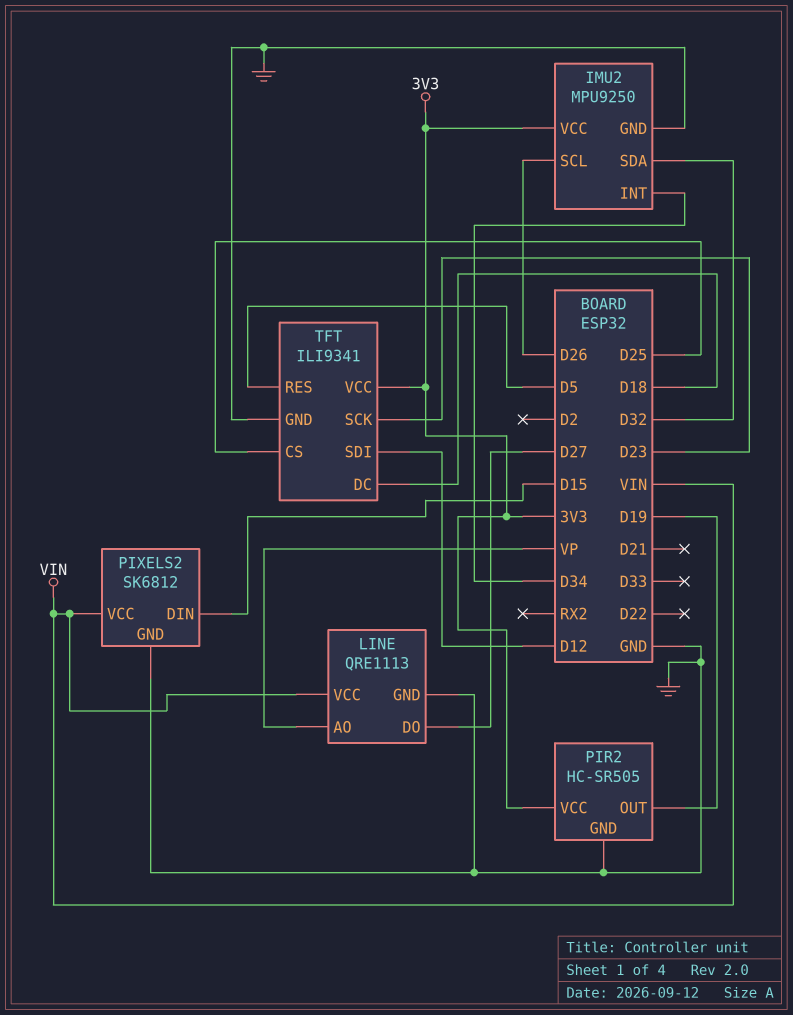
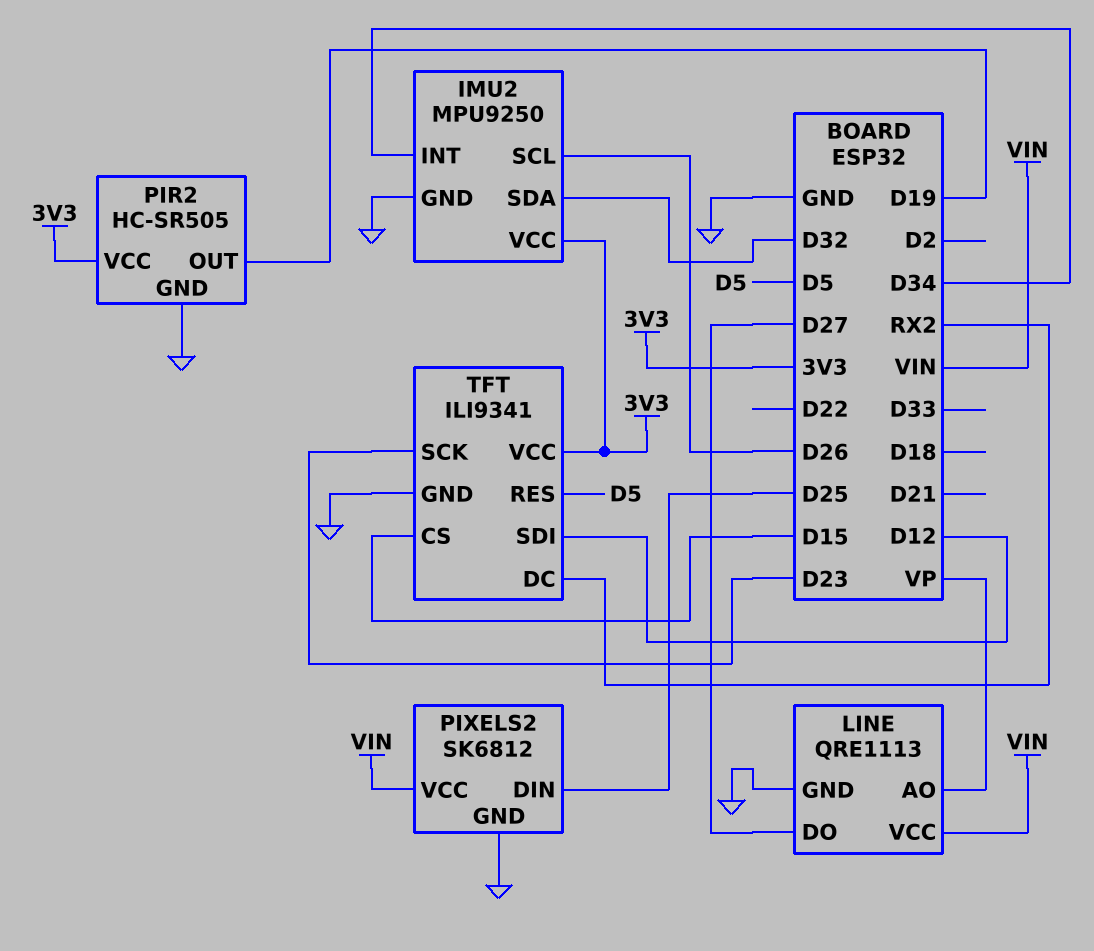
PIXELS2 pin DIN: D15 -> D25
TFT pin CS: D25 -> D15
TFT pin DC: D18 -> RX2

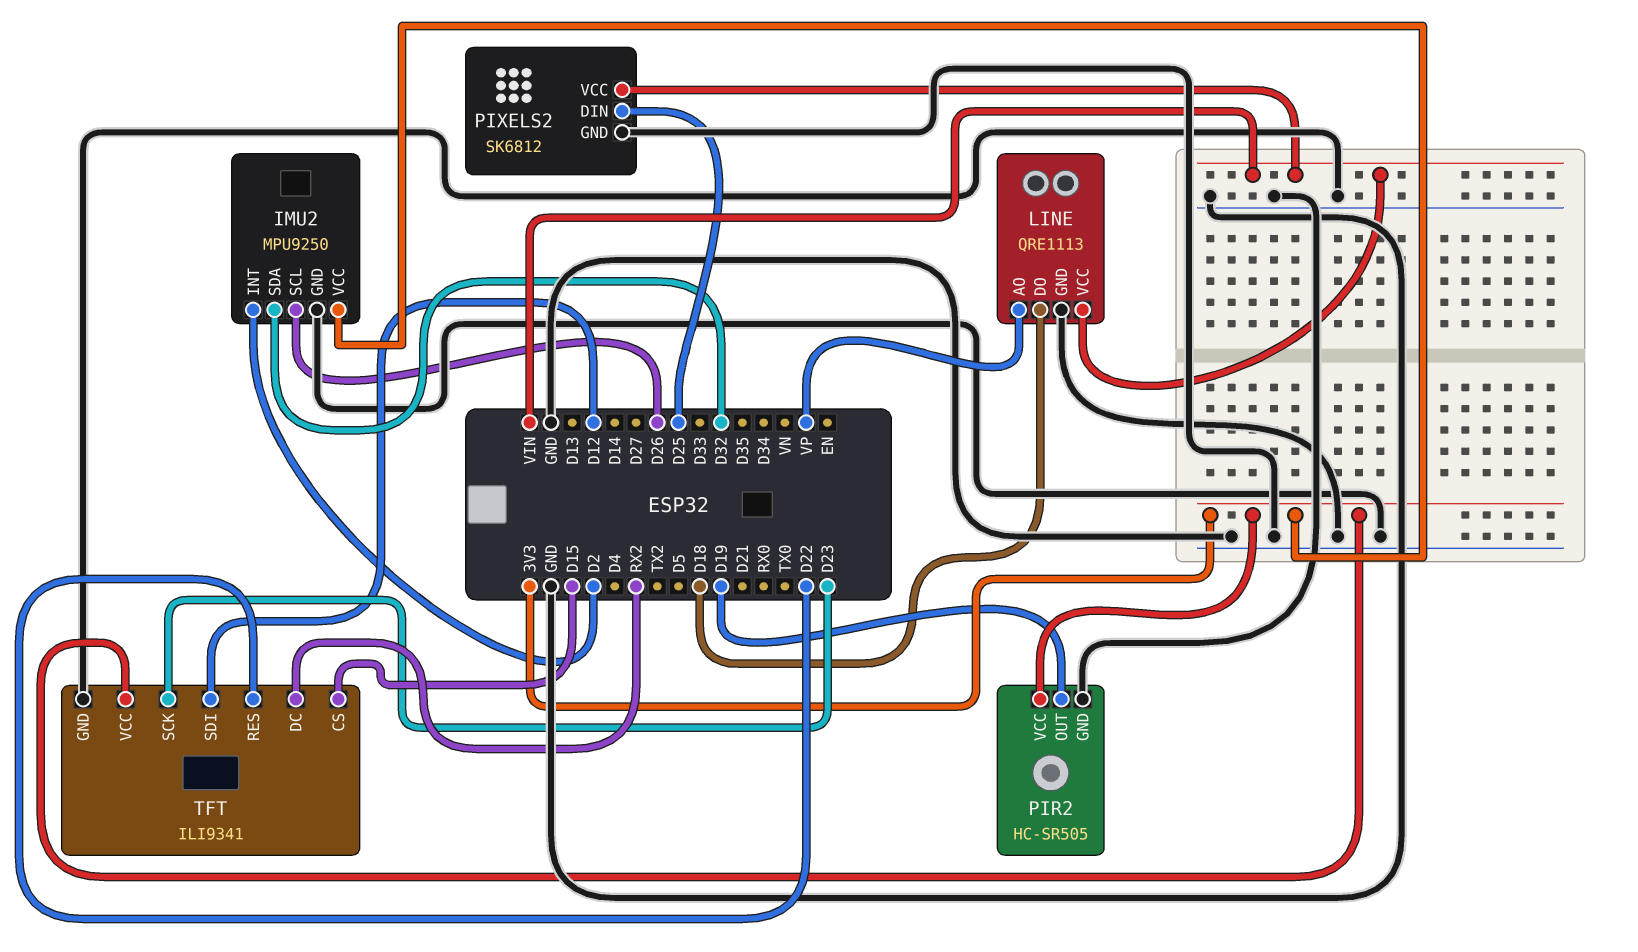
IMU2 pin INT: D34 -> D2
LINE pin DO: D27 -> D18
TFT pin RES: D5 -> D22

